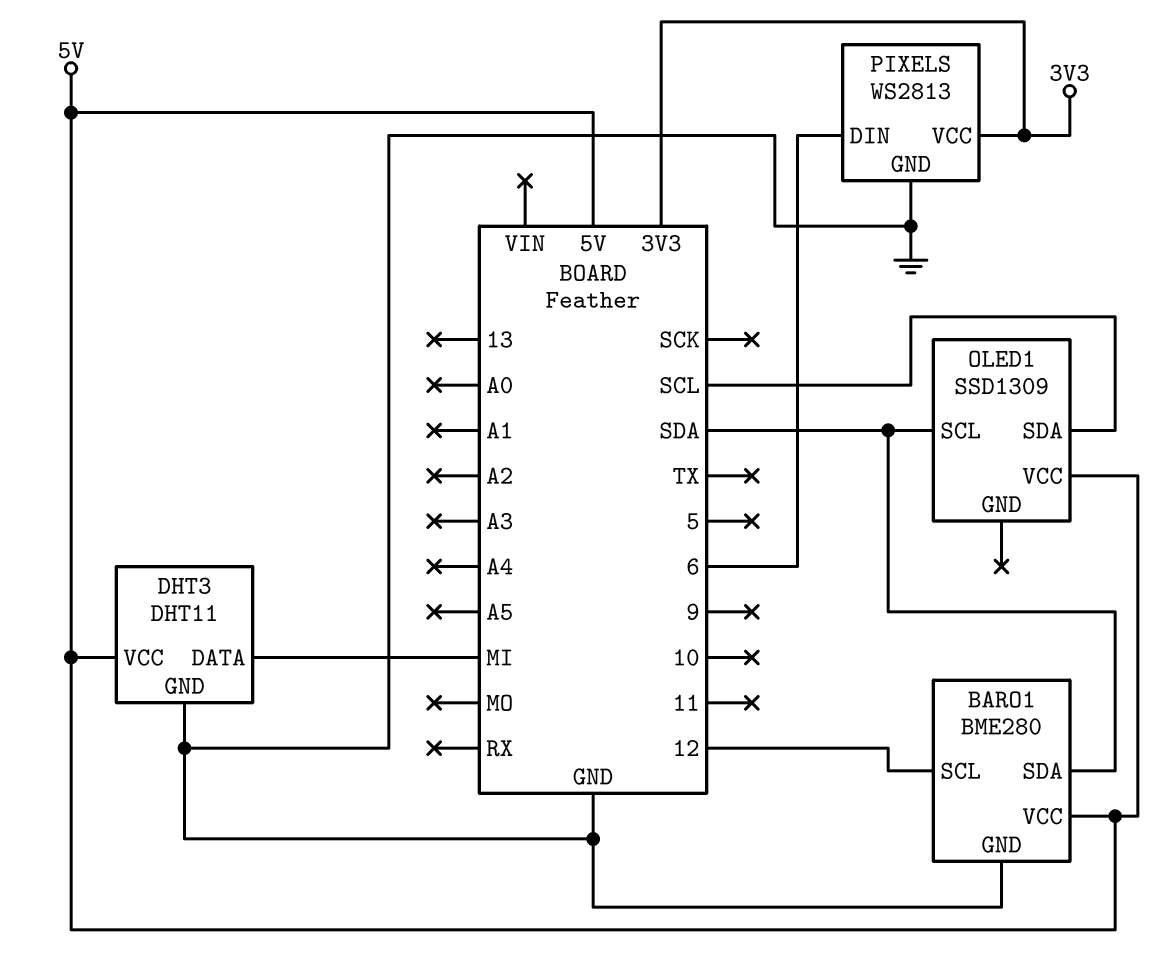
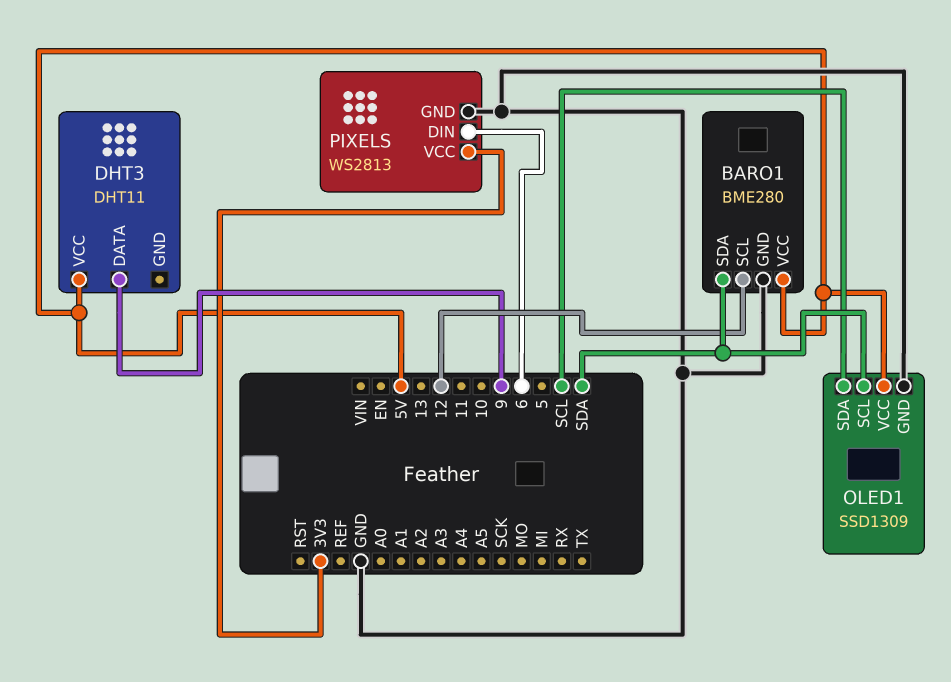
DHT3 pin DATA: MI -> 9
DHT3 pin GND: GND -> none
OLED1 pin GND: none -> GND

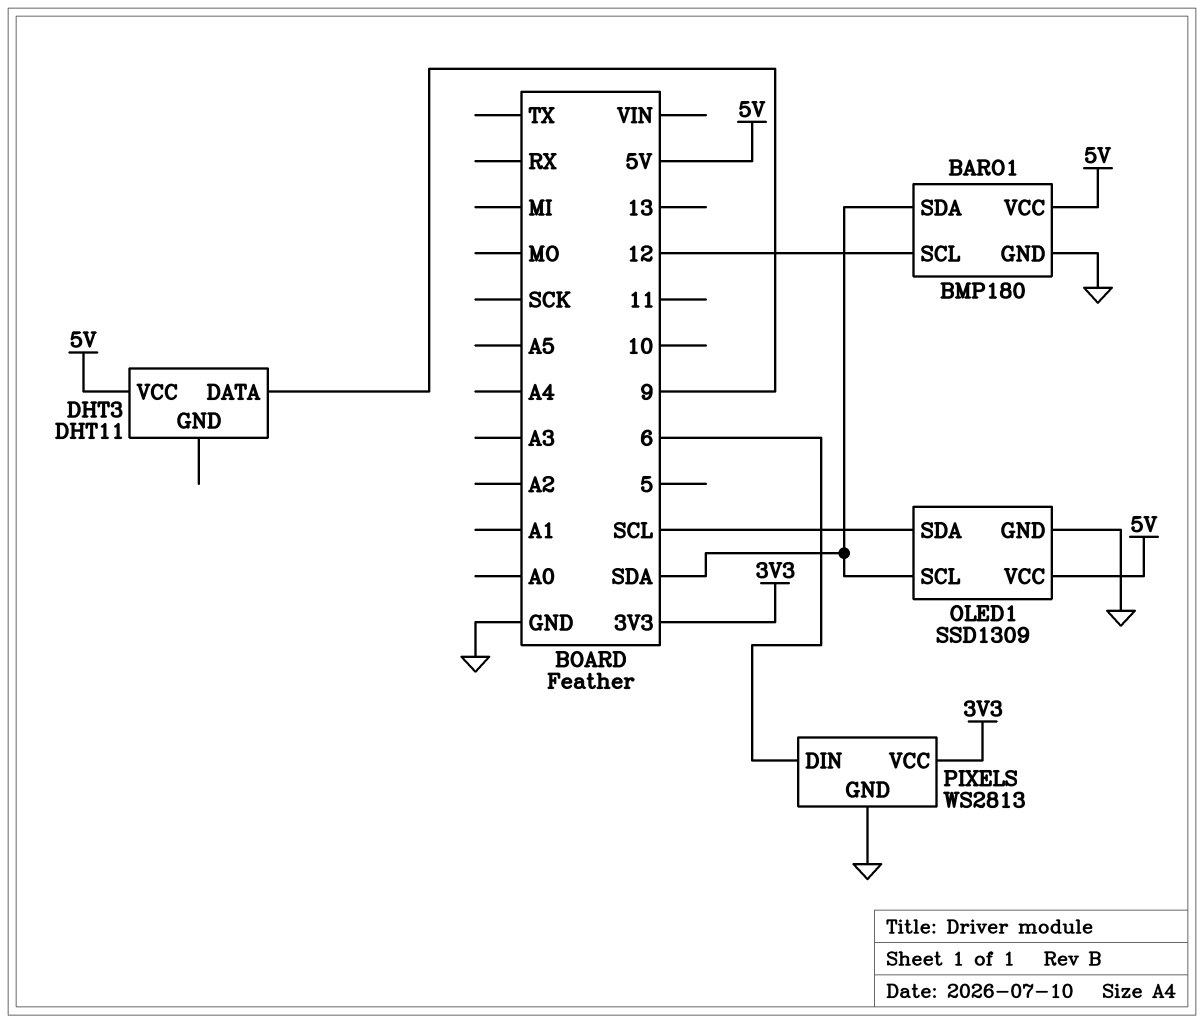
BARO1: BME280 -> BMP180

